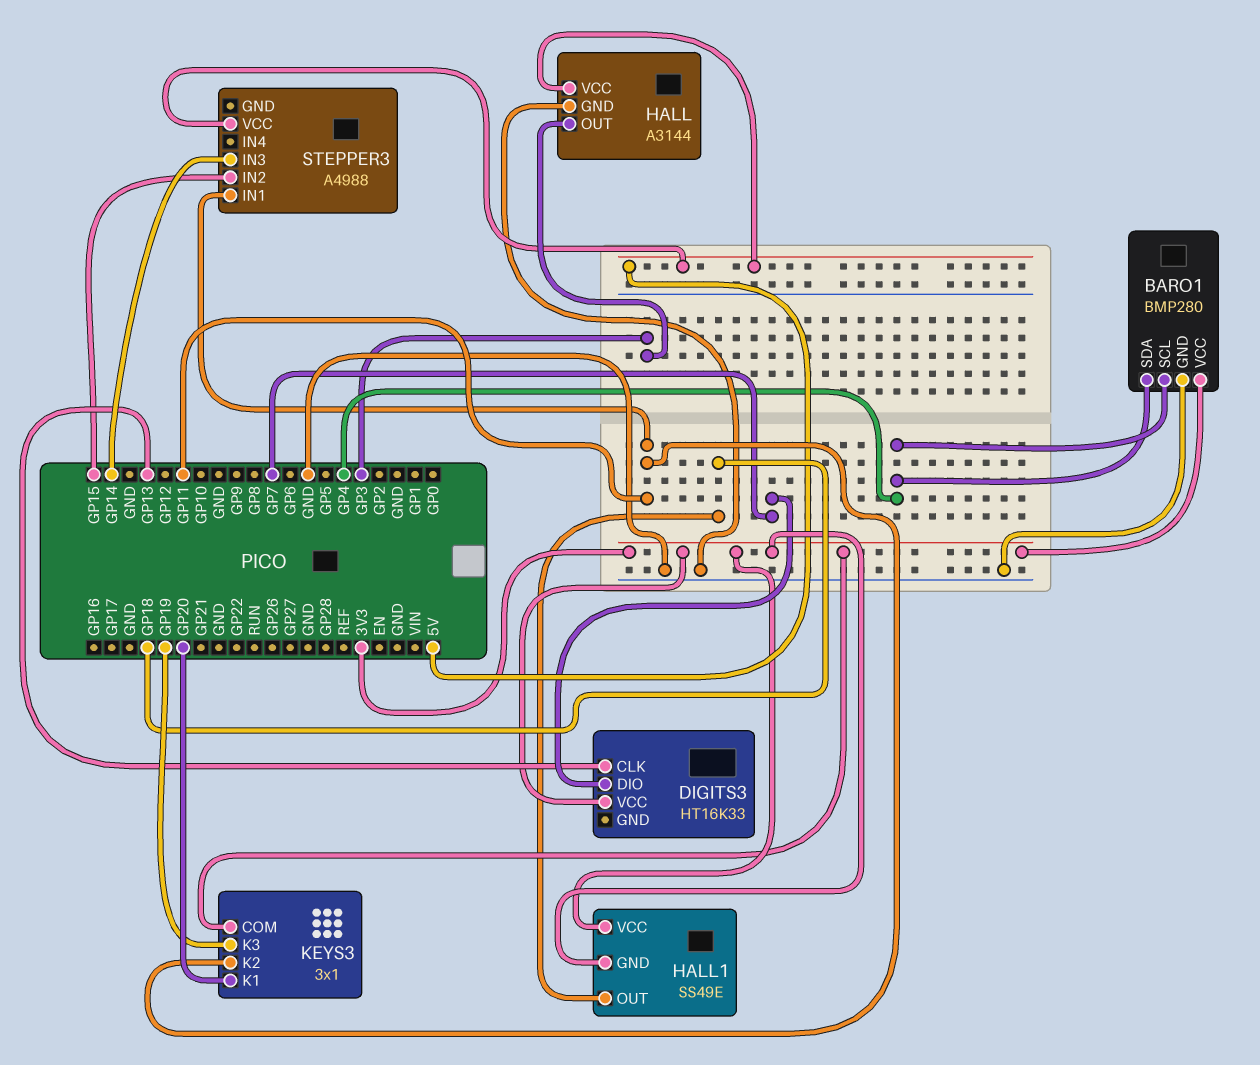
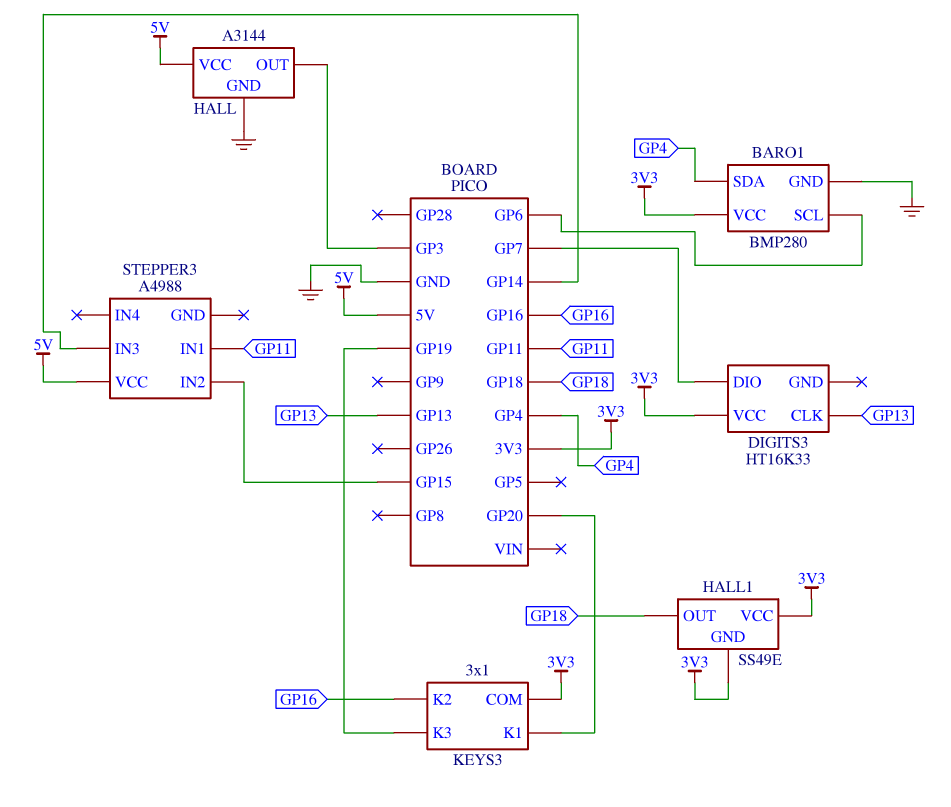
BARO1 pin SCL: GP4 -> GP6
KEYS3 pin K2: GP11 -> GP16

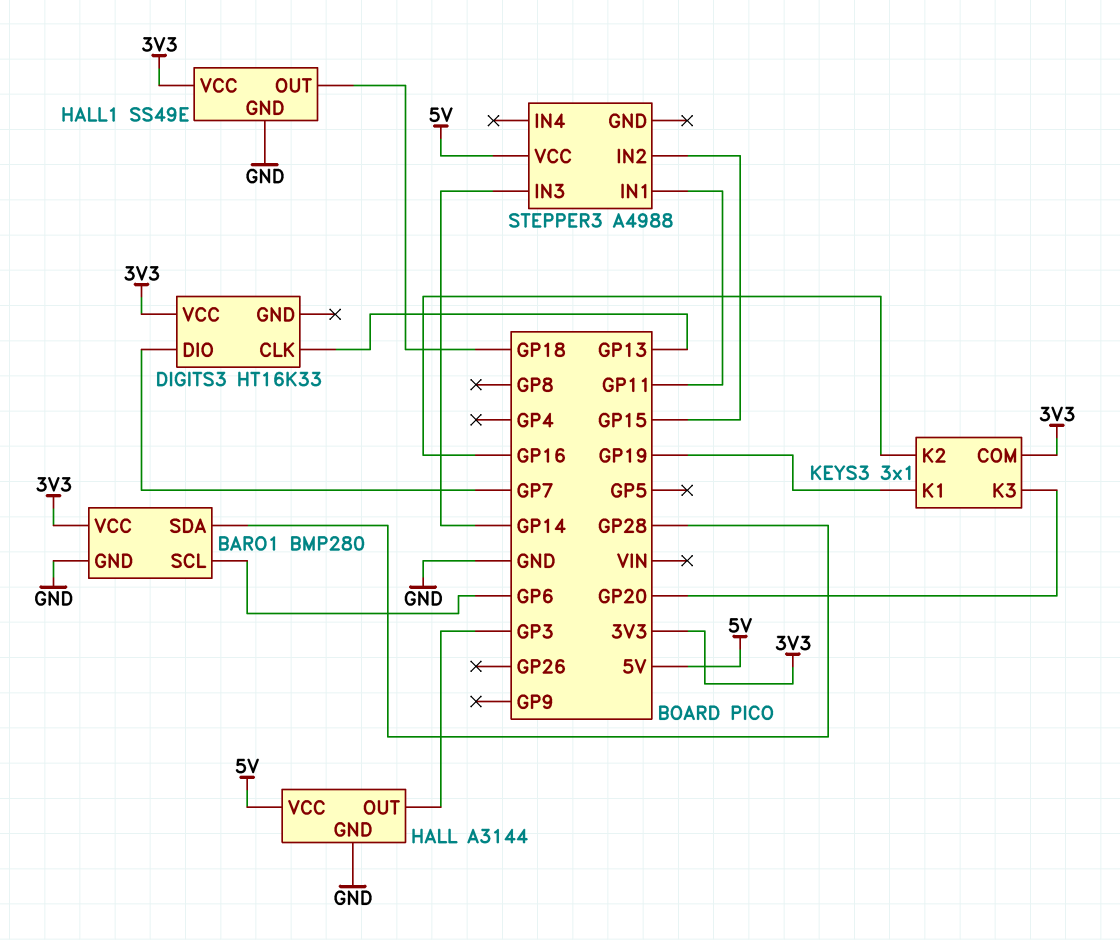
BARO1 pin SDA: GP4 -> GP28
HALL1 pin GND: 3V3 -> GND
KEYS3 pin K1: GP20 -> GP19
KEYS3 pin K3: GP19 -> GP20

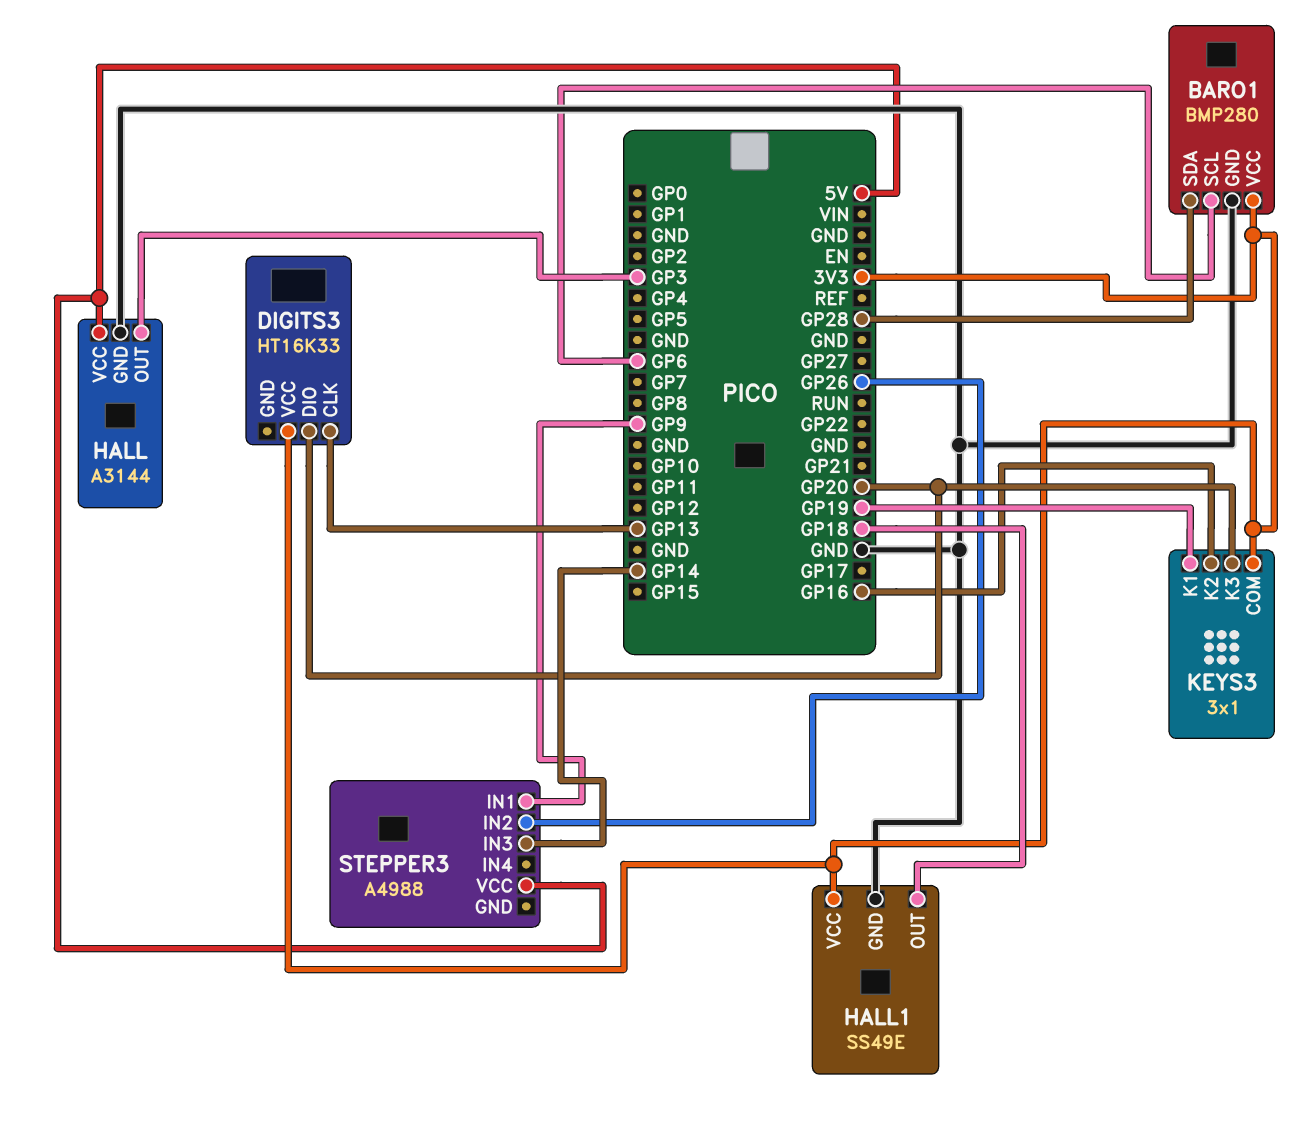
DIGITS3 pin DIO: GP7 -> GP20
STEPPER3 pin IN1: GP11 -> GP9
STEPPER3 pin IN2: GP15 -> GP26

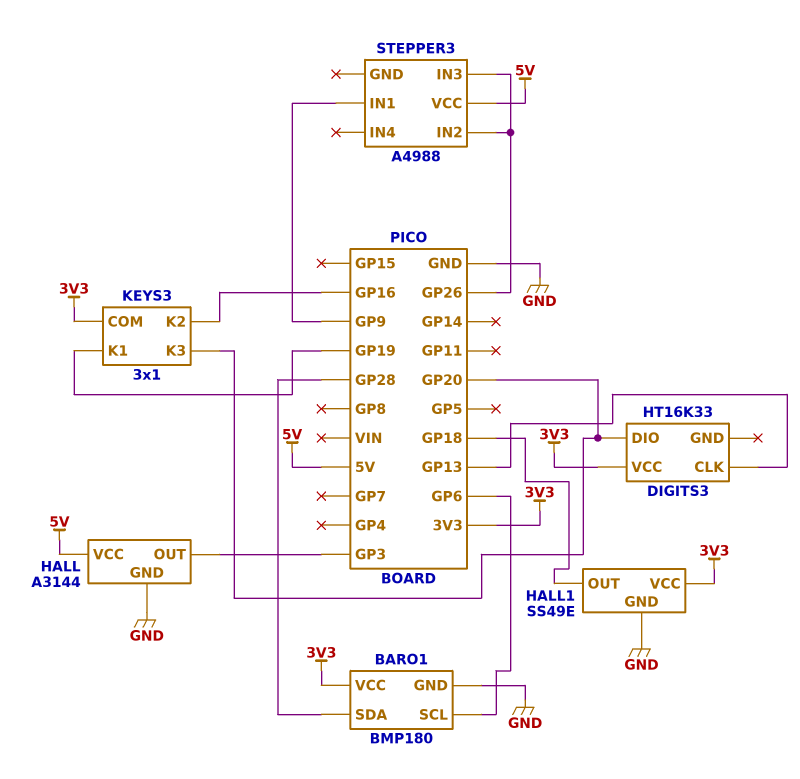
BARO1: BMP280 -> BMP180
STEPPER3 pin IN3: GP14 -> GP26

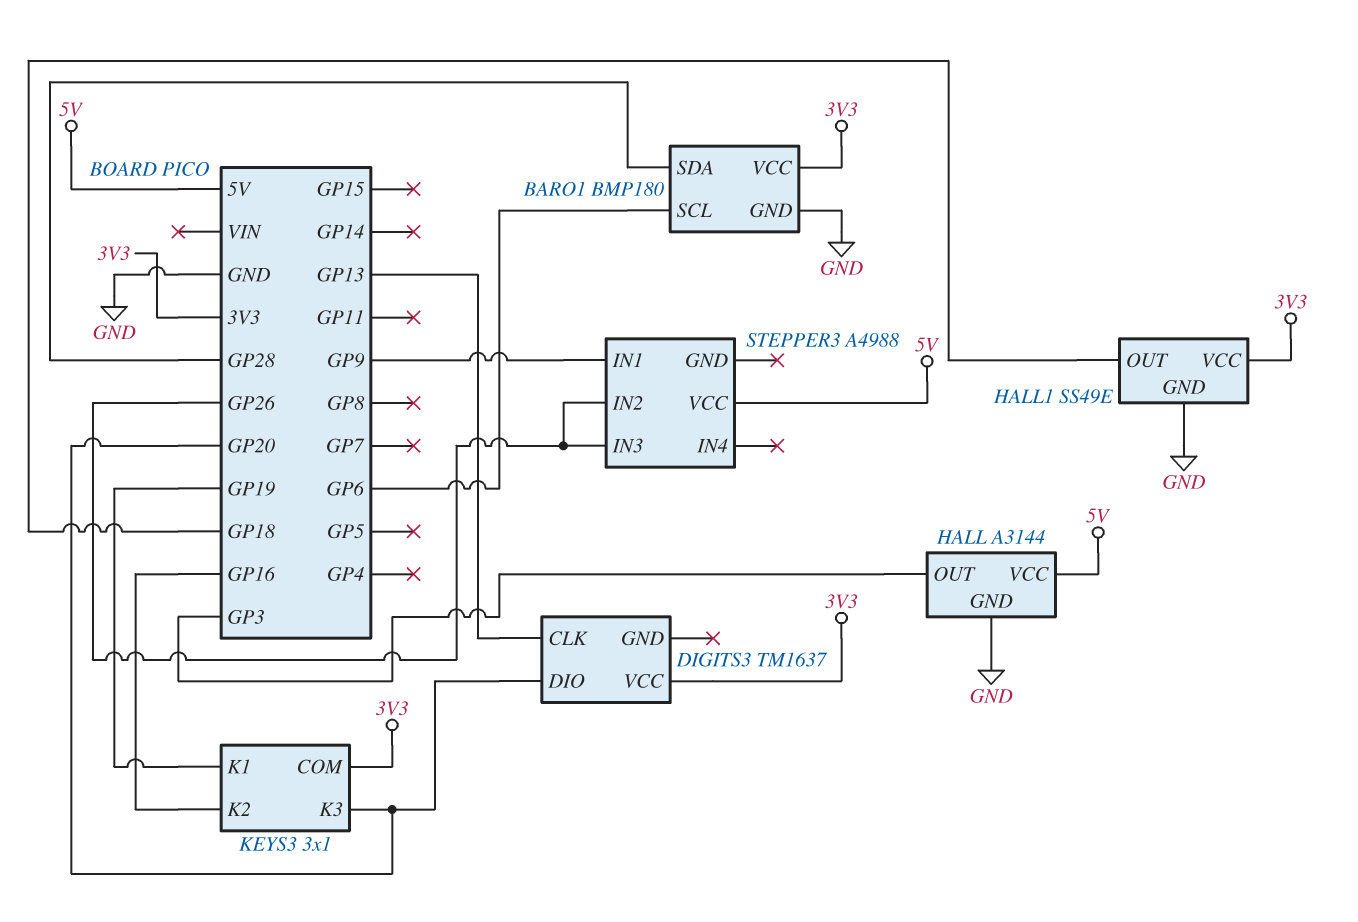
DIGITS3: HT16K33 -> TM1637

